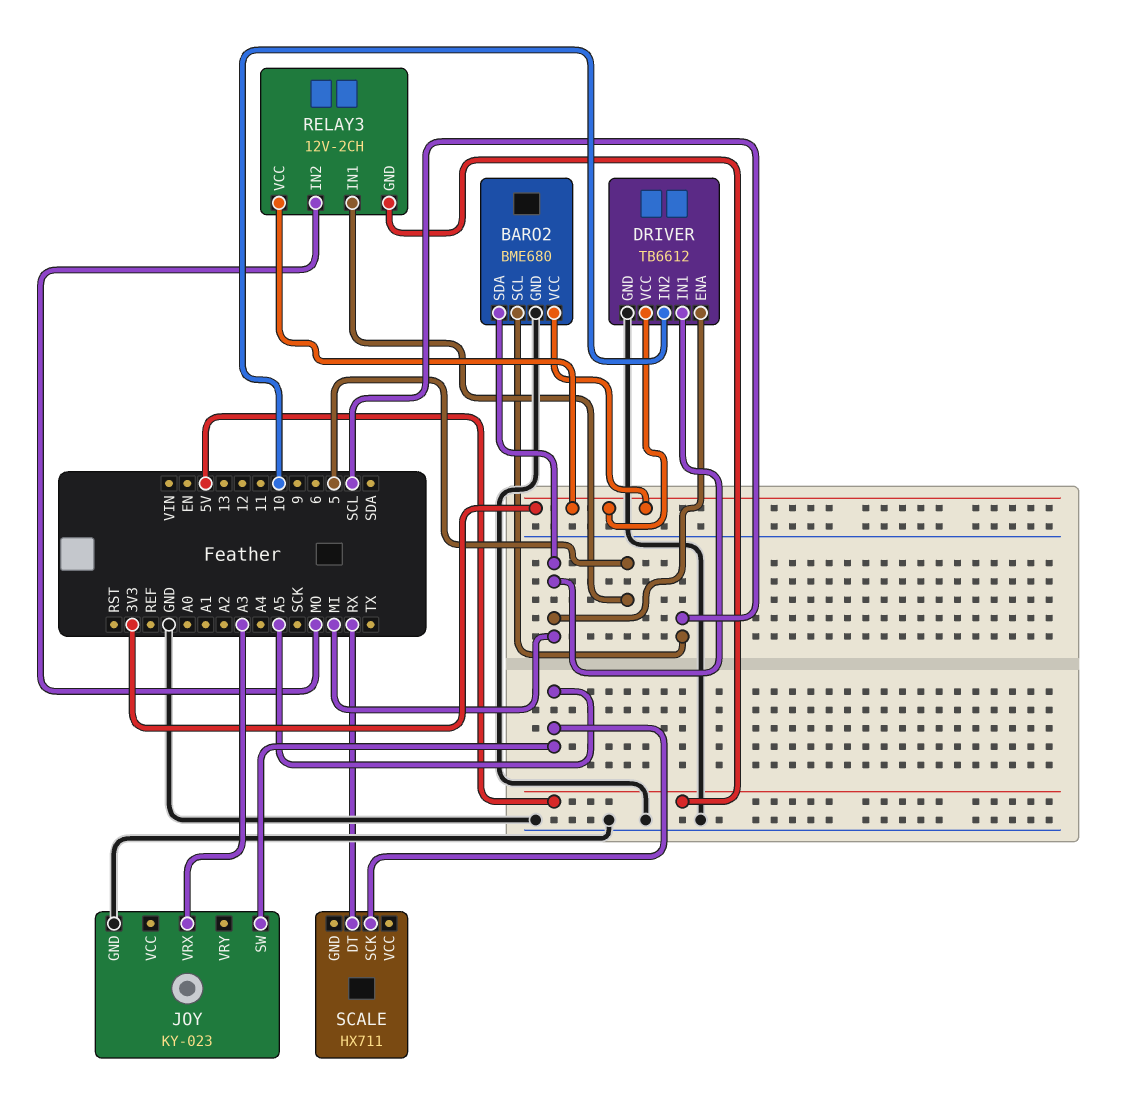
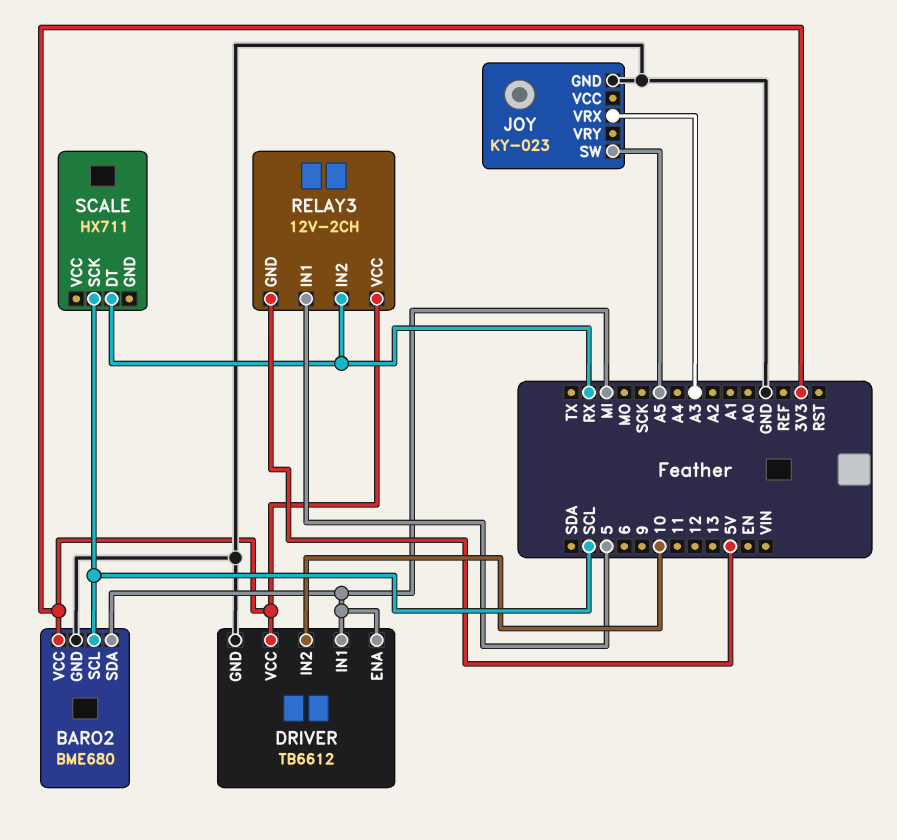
RELAY3 pin IN2: MO -> RX
SCALE pin SCK: A5 -> SCL

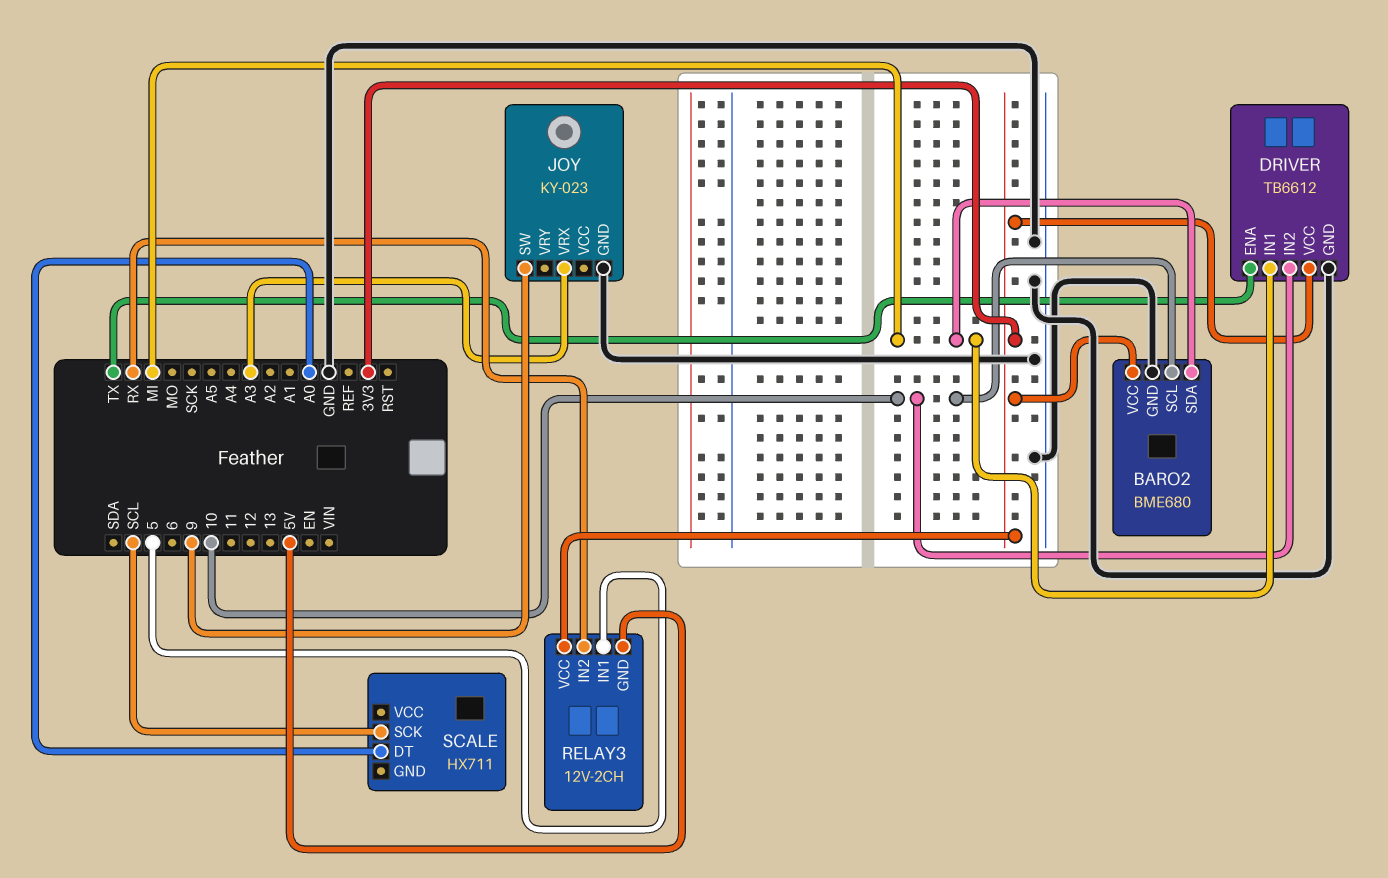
BARO2 pin SCL: SCL -> 10
DRIVER pin ENA: MI -> TX
JOY pin SW: A5 -> 9
SCALE pin DT: RX -> A0

